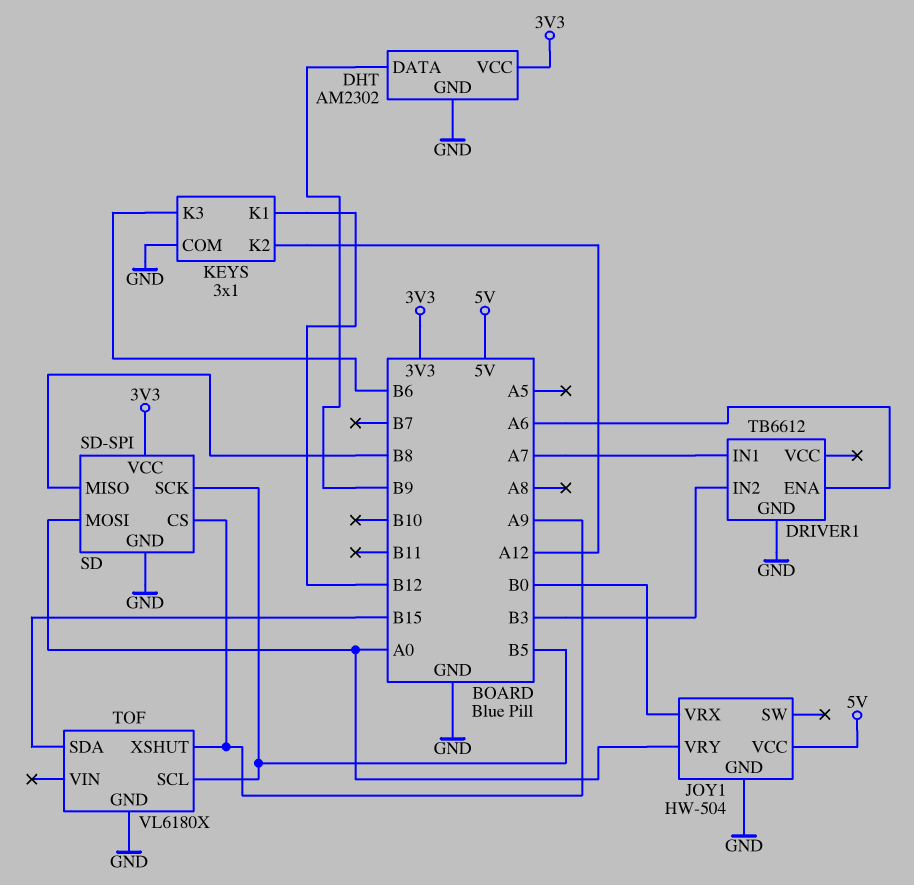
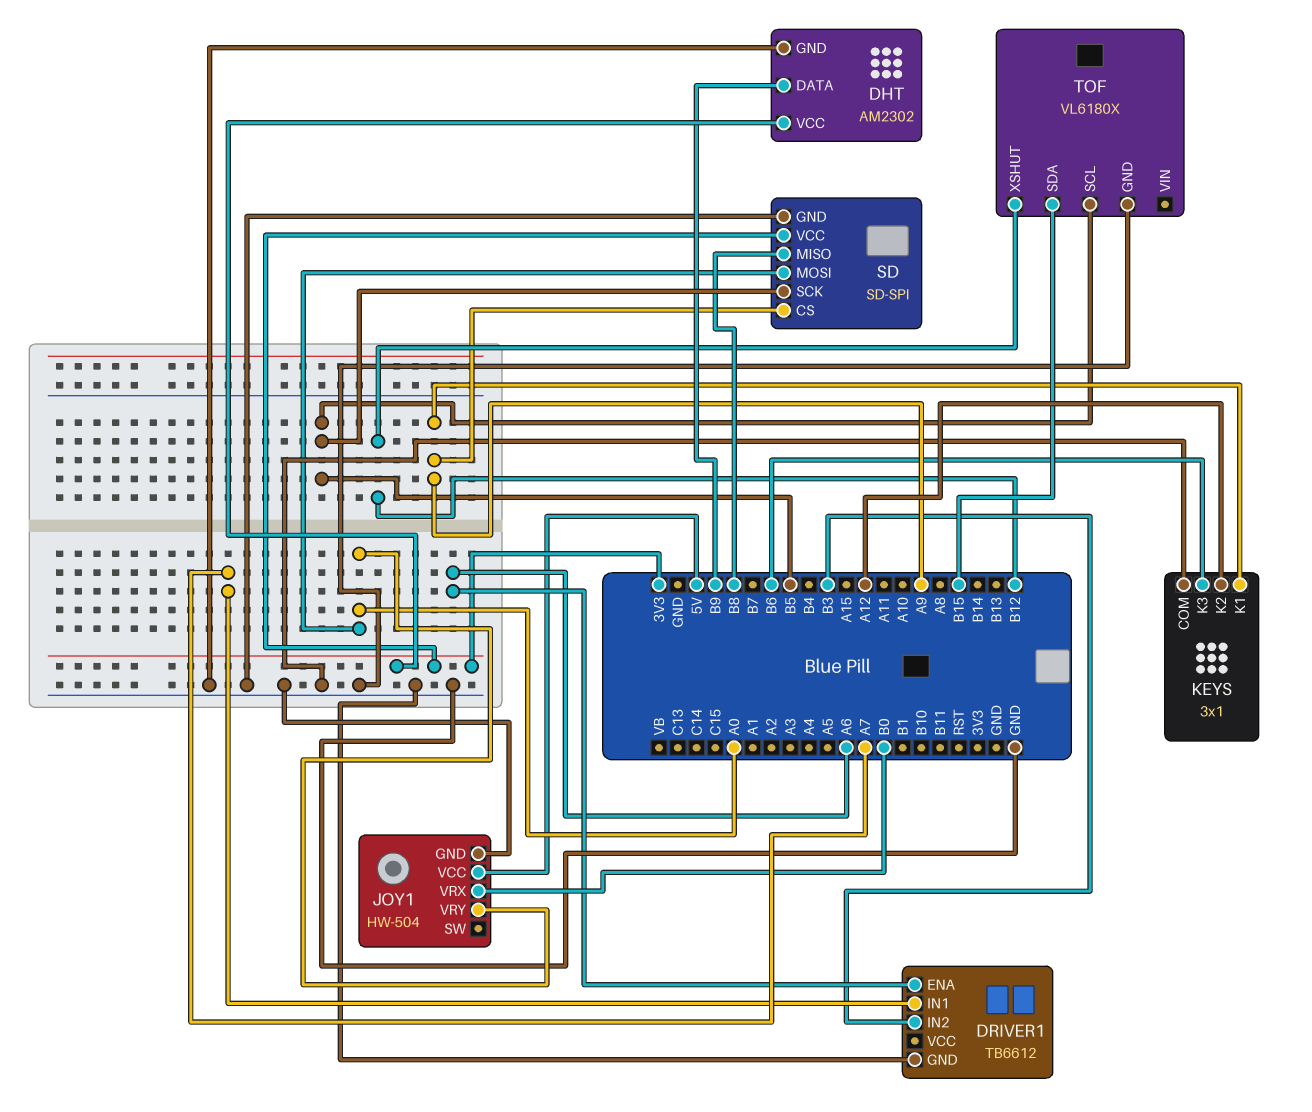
KEYS pin K1: B12 -> A9
TOF pin XSHUT: A9 -> B12

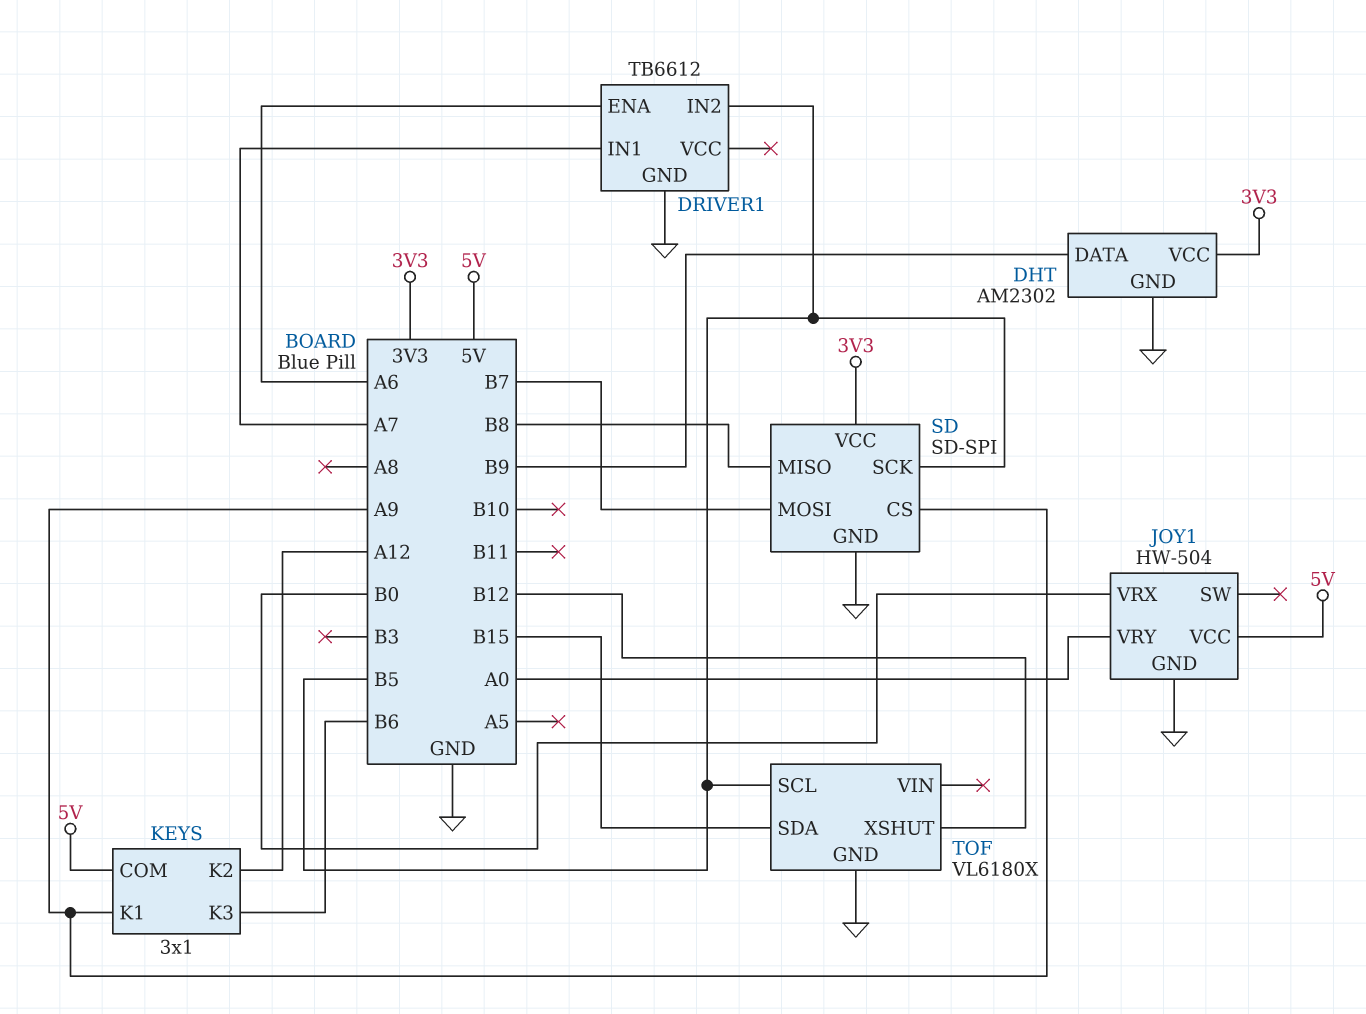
DRIVER1 pin IN2: B3 -> B5
KEYS pin COM: GND -> 5V
SD pin MOSI: A0 -> B7

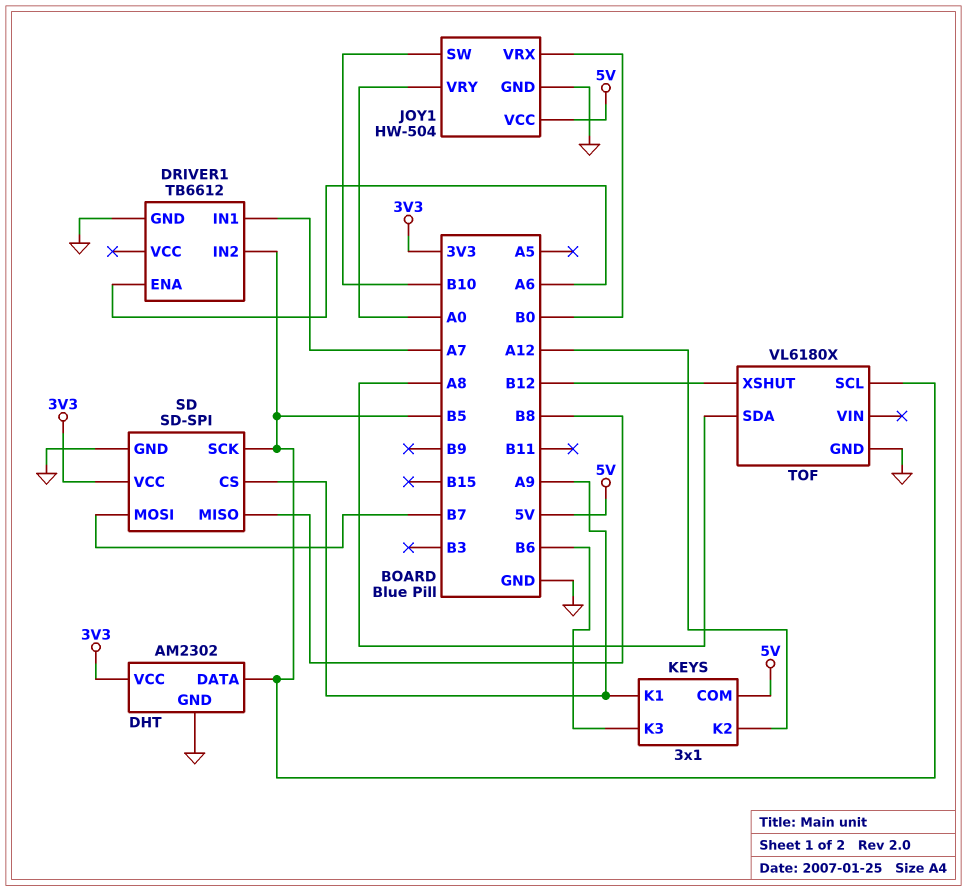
DHT pin DATA: B9 -> B5
JOY1 pin SW: none -> B10
TOF pin SDA: B15 -> A8

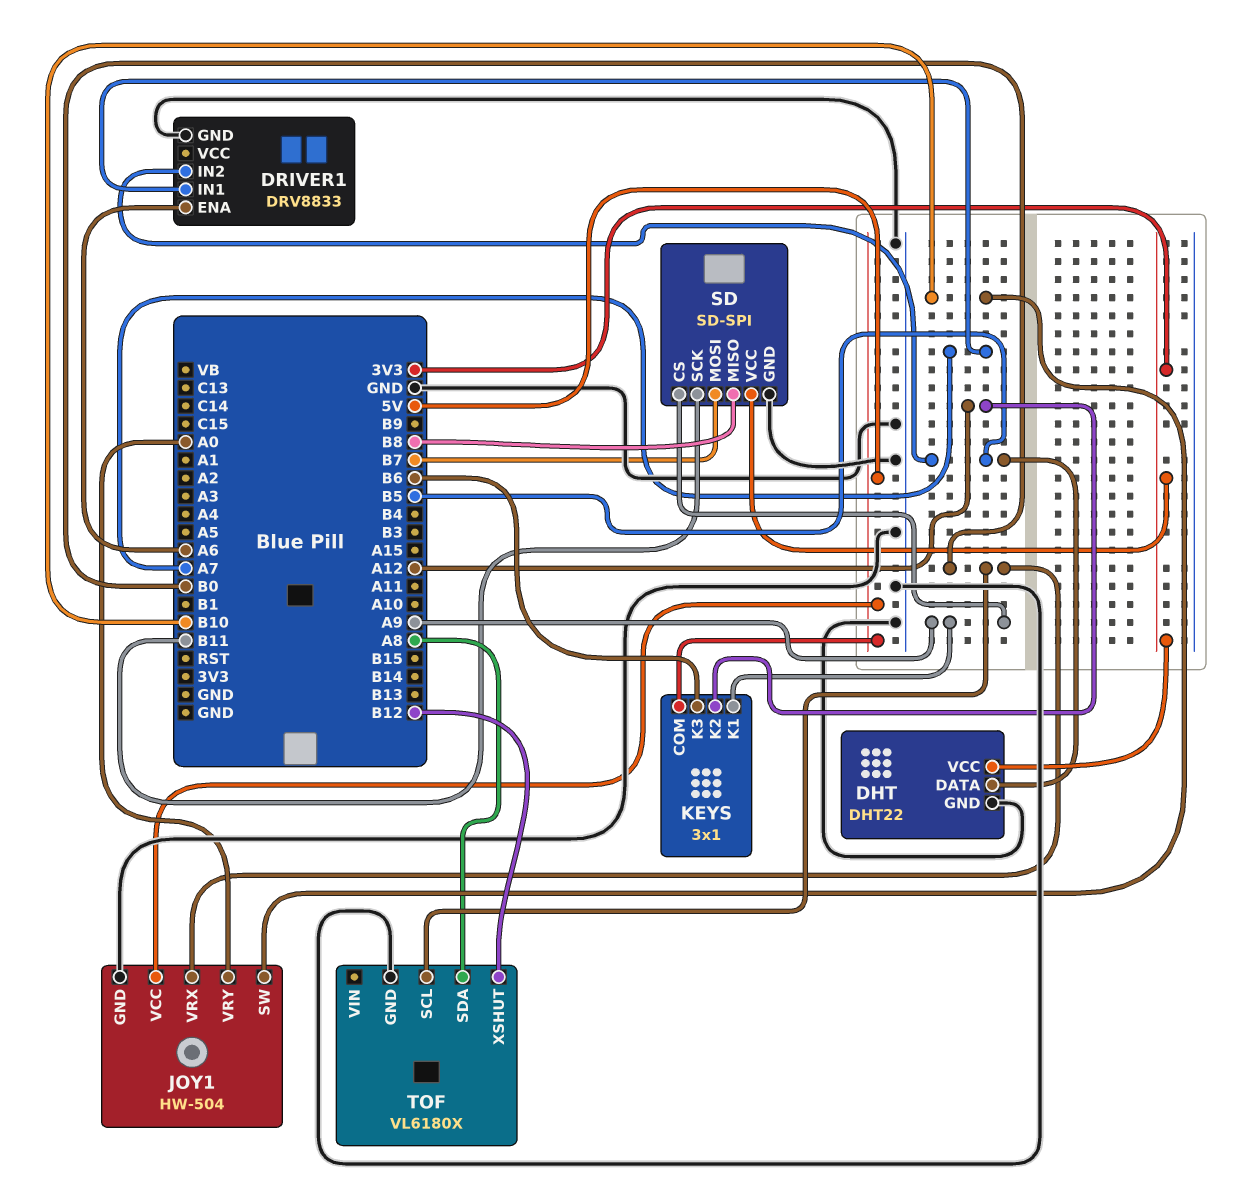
DHT: AM2302 -> DHT22
DRIVER1: TB6612 -> DRV8833
SD pin SCK: B5 -> B11
TOF pin SCL: B5 -> B0

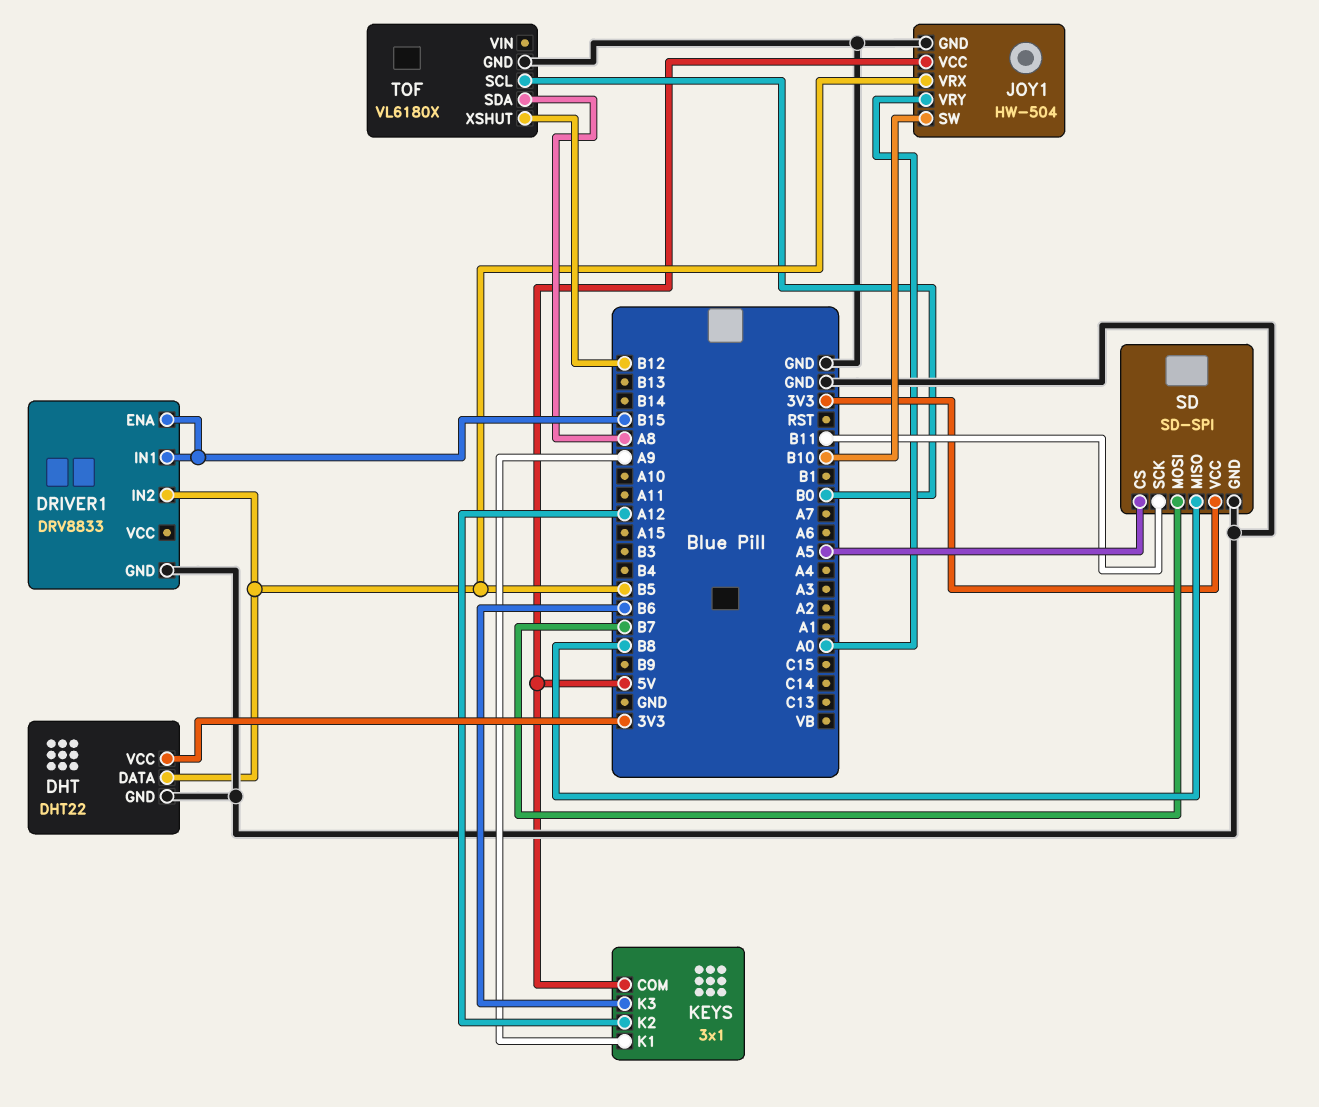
DRIVER1 pin ENA: A6 -> B15
DRIVER1 pin IN1: A7 -> B15
JOY1 pin VRX: B0 -> B5
SD pin CS: A9 -> A5

